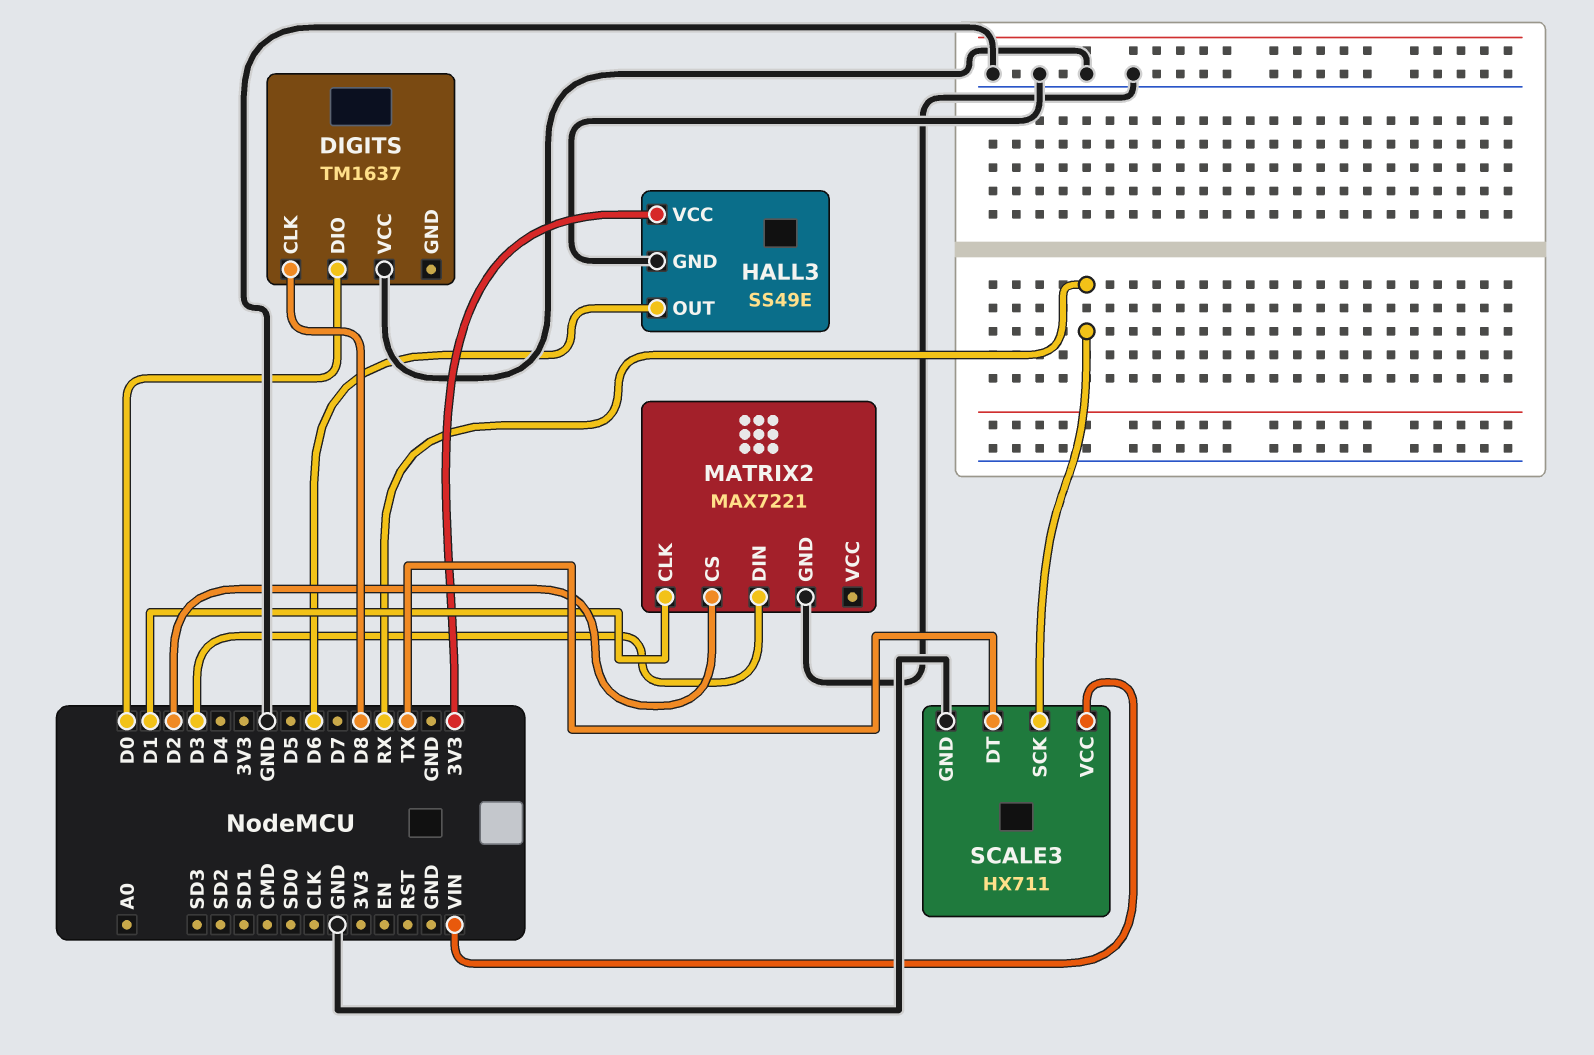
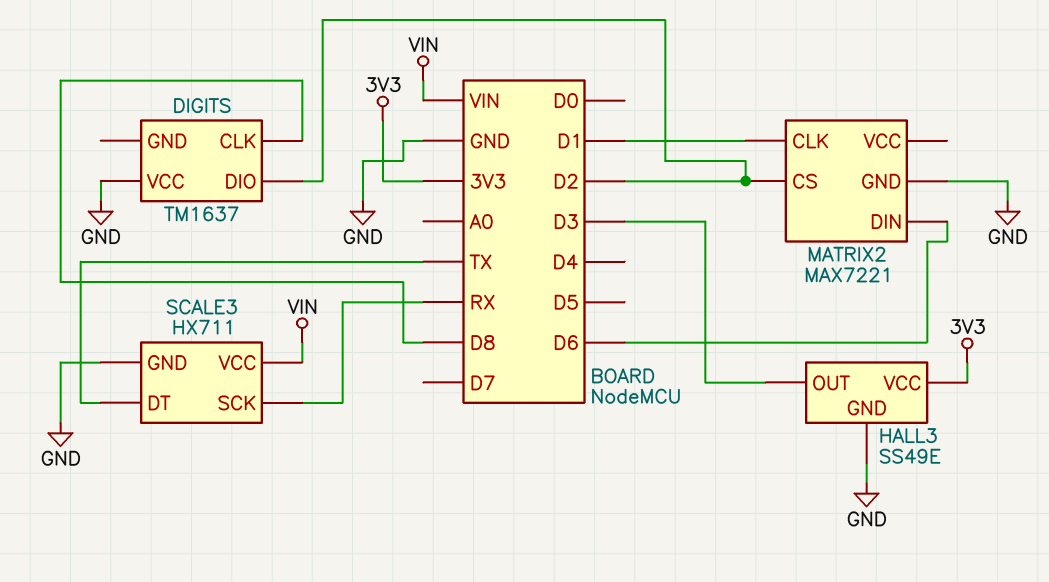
DIGITS pin DIO: D0 -> D2
HALL3 pin OUT: D6 -> D3
MATRIX2 pin DIN: D3 -> D6

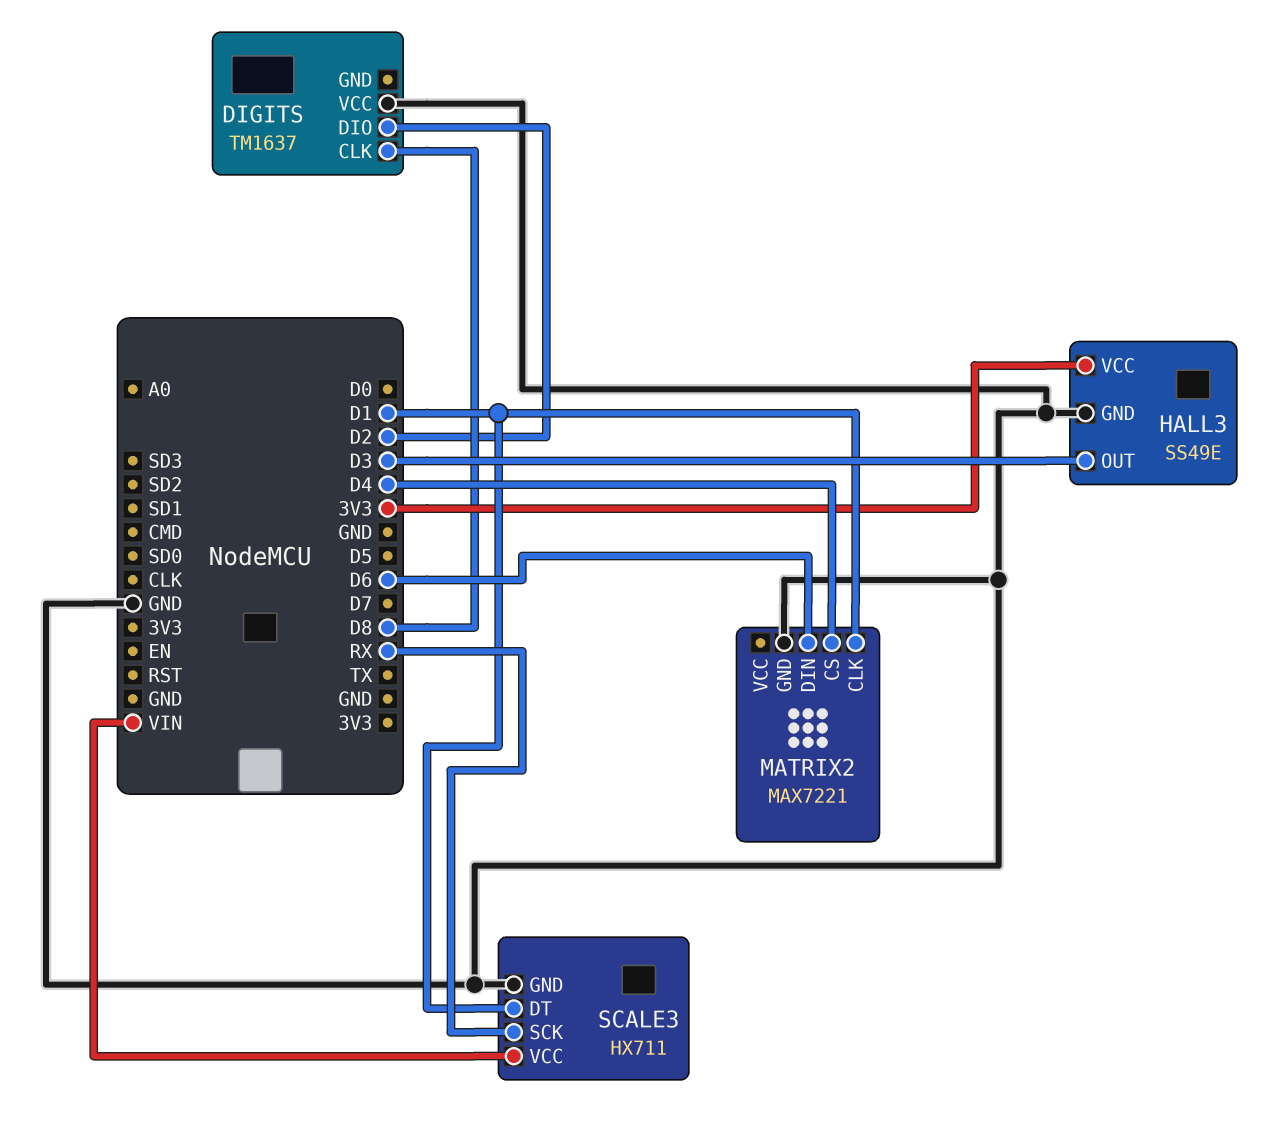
MATRIX2 pin CS: D2 -> D4
SCALE3 pin DT: TX -> D1

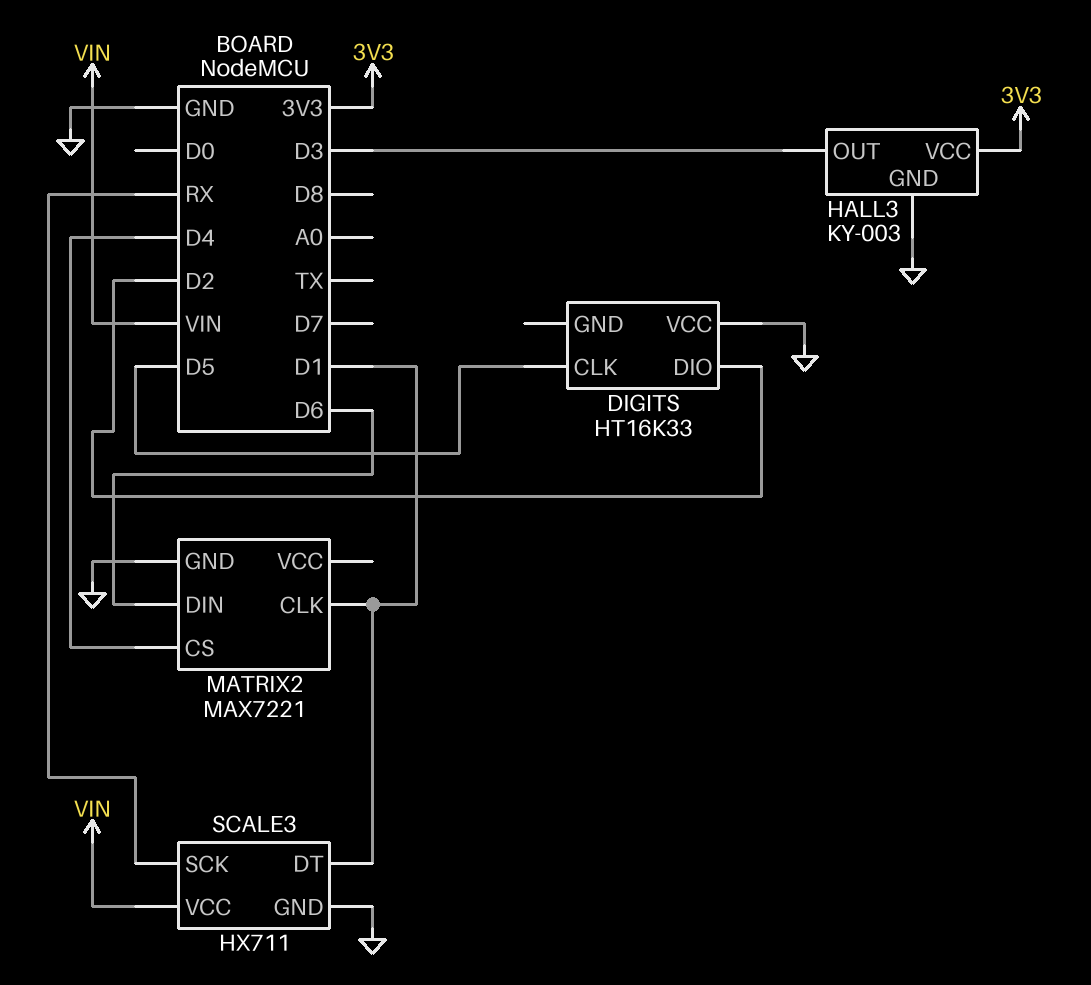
DIGITS: TM1637 -> HT16K33
DIGITS pin CLK: D8 -> D5
HALL3: SS49E -> KY-003

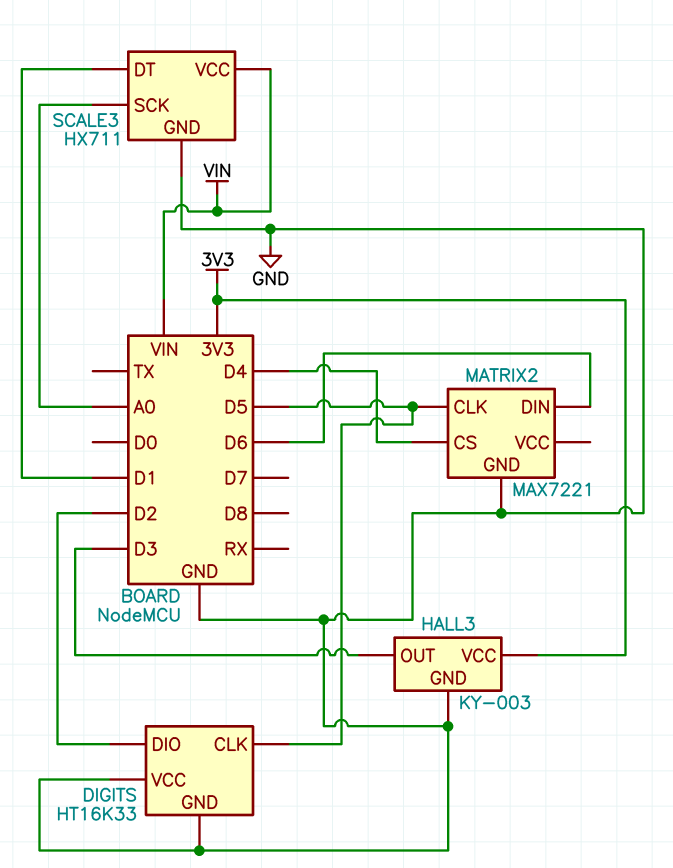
DIGITS pin GND: none -> GND
MATRIX2 pin CLK: D1 -> D5
SCALE3 pin SCK: RX -> A0

